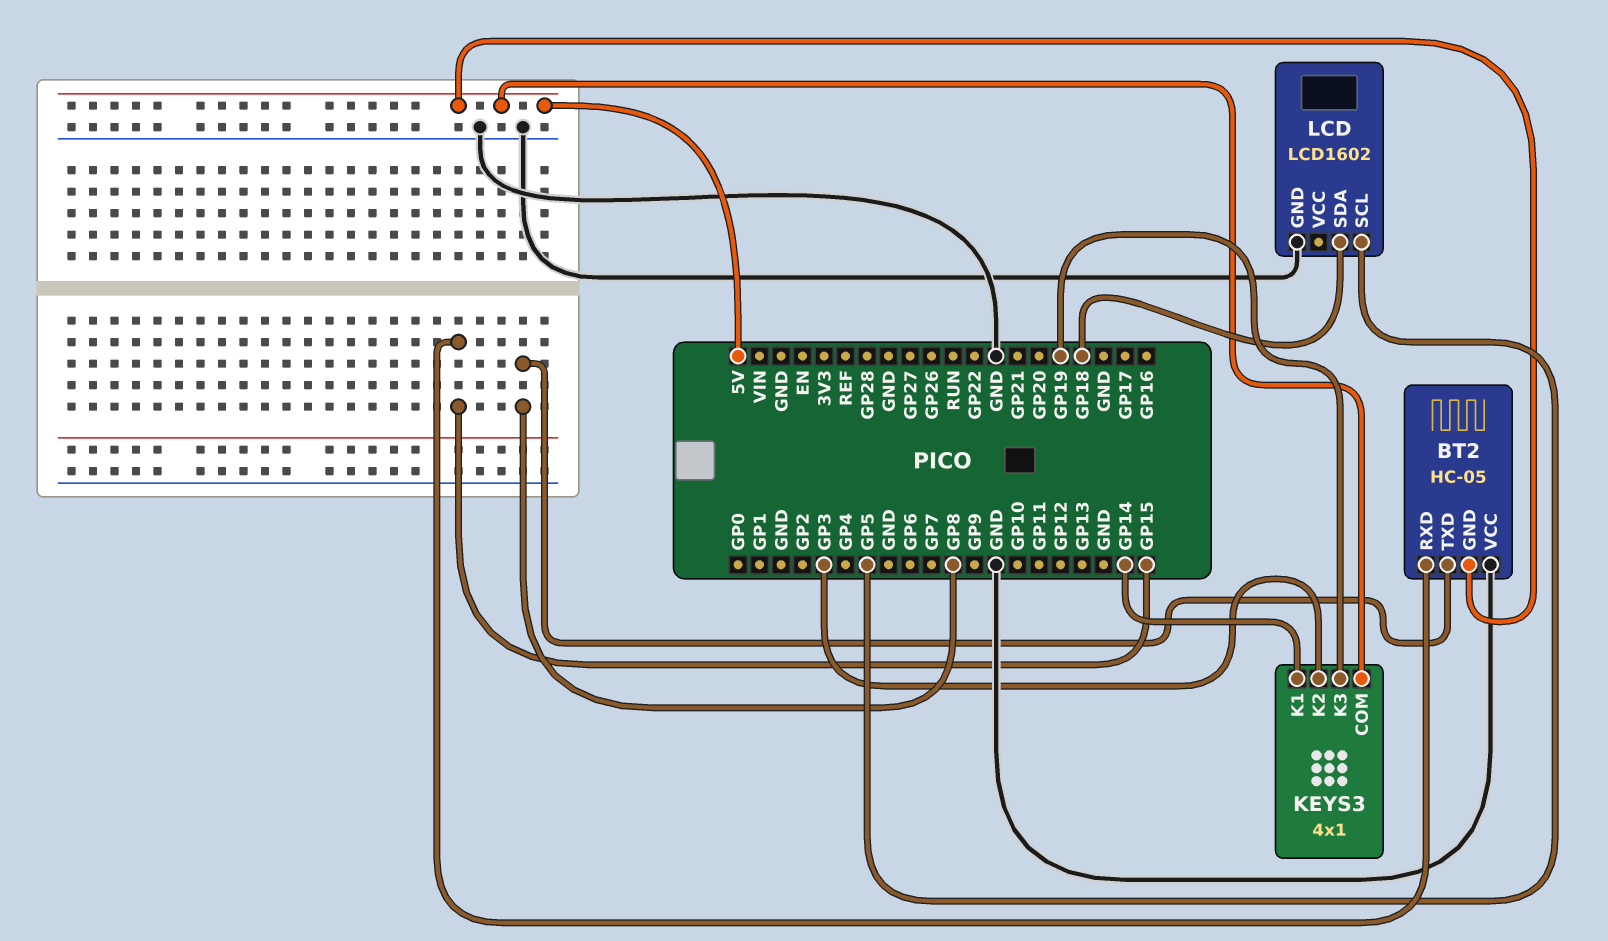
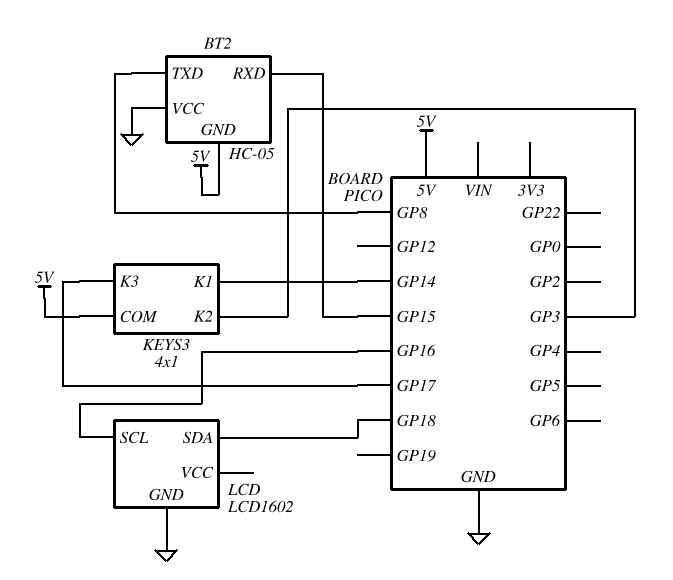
KEYS3 pin K3: GP19 -> GP17
LCD pin SCL: GP5 -> GP16

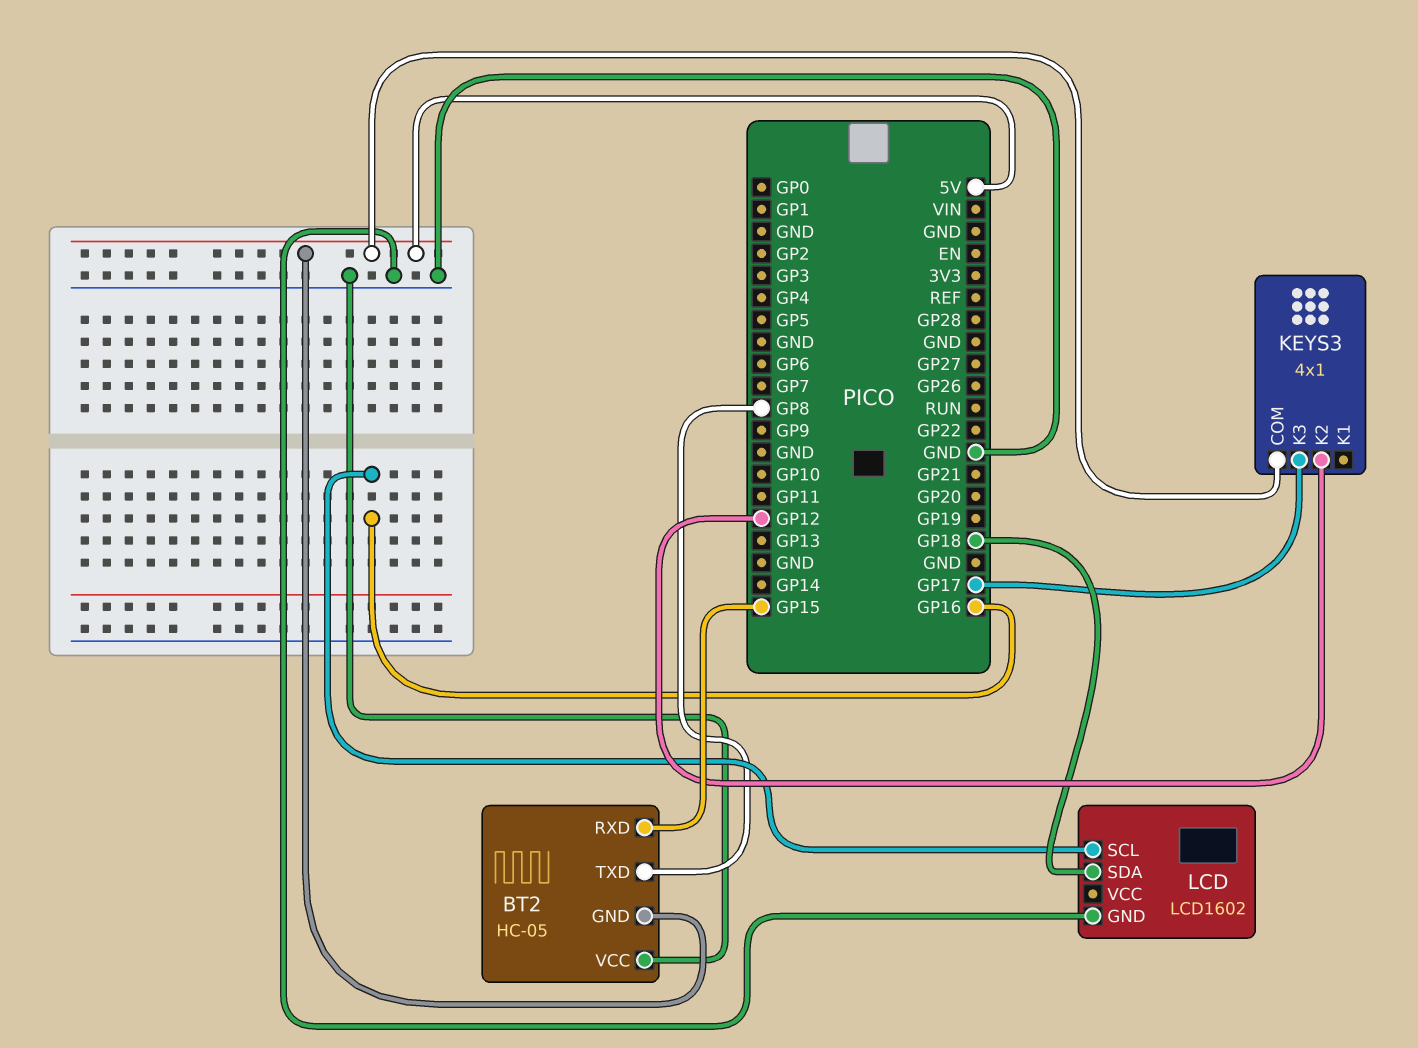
KEYS3 pin K1: GP14 -> none
KEYS3 pin K2: GP3 -> GP12

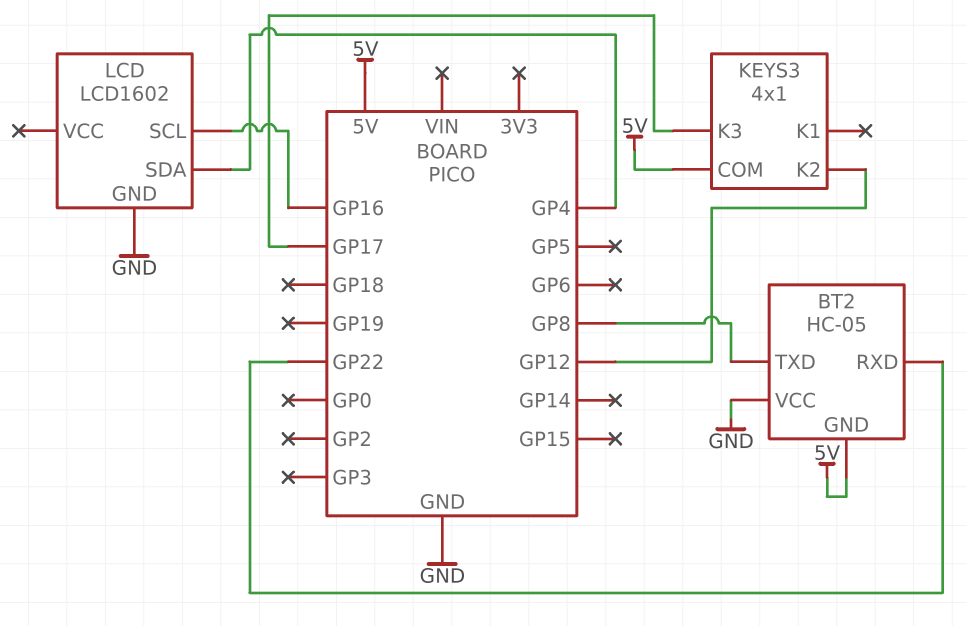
BT2 pin RXD: GP15 -> GP22
LCD pin SDA: GP18 -> GP4

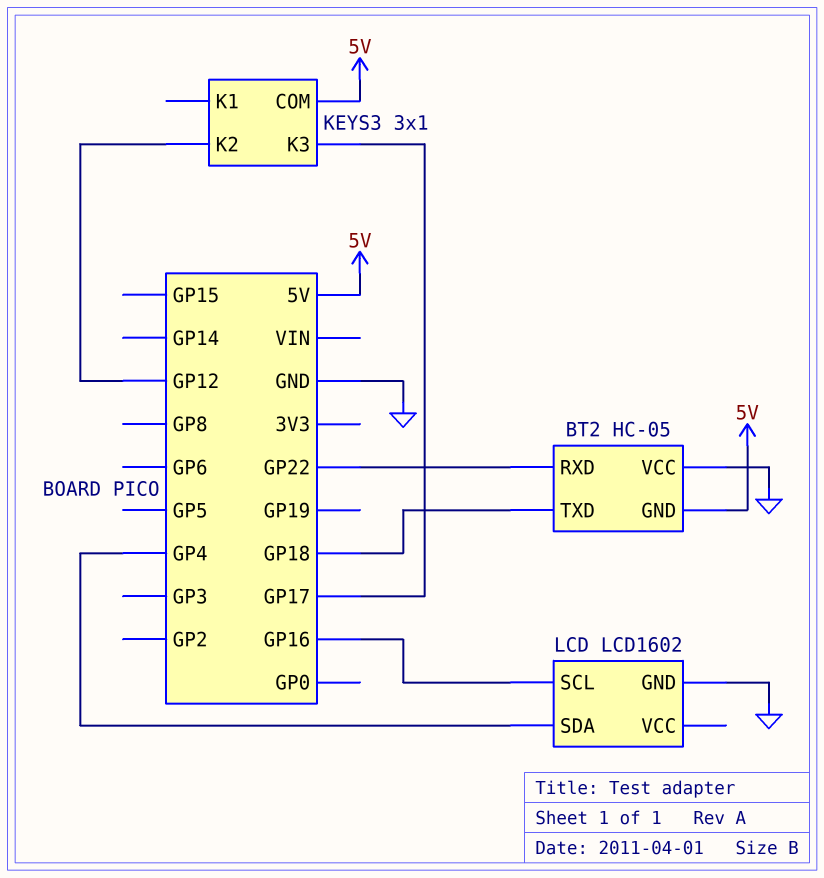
BT2 pin TXD: GP8 -> GP18
KEYS3: 4x1 -> 3x1

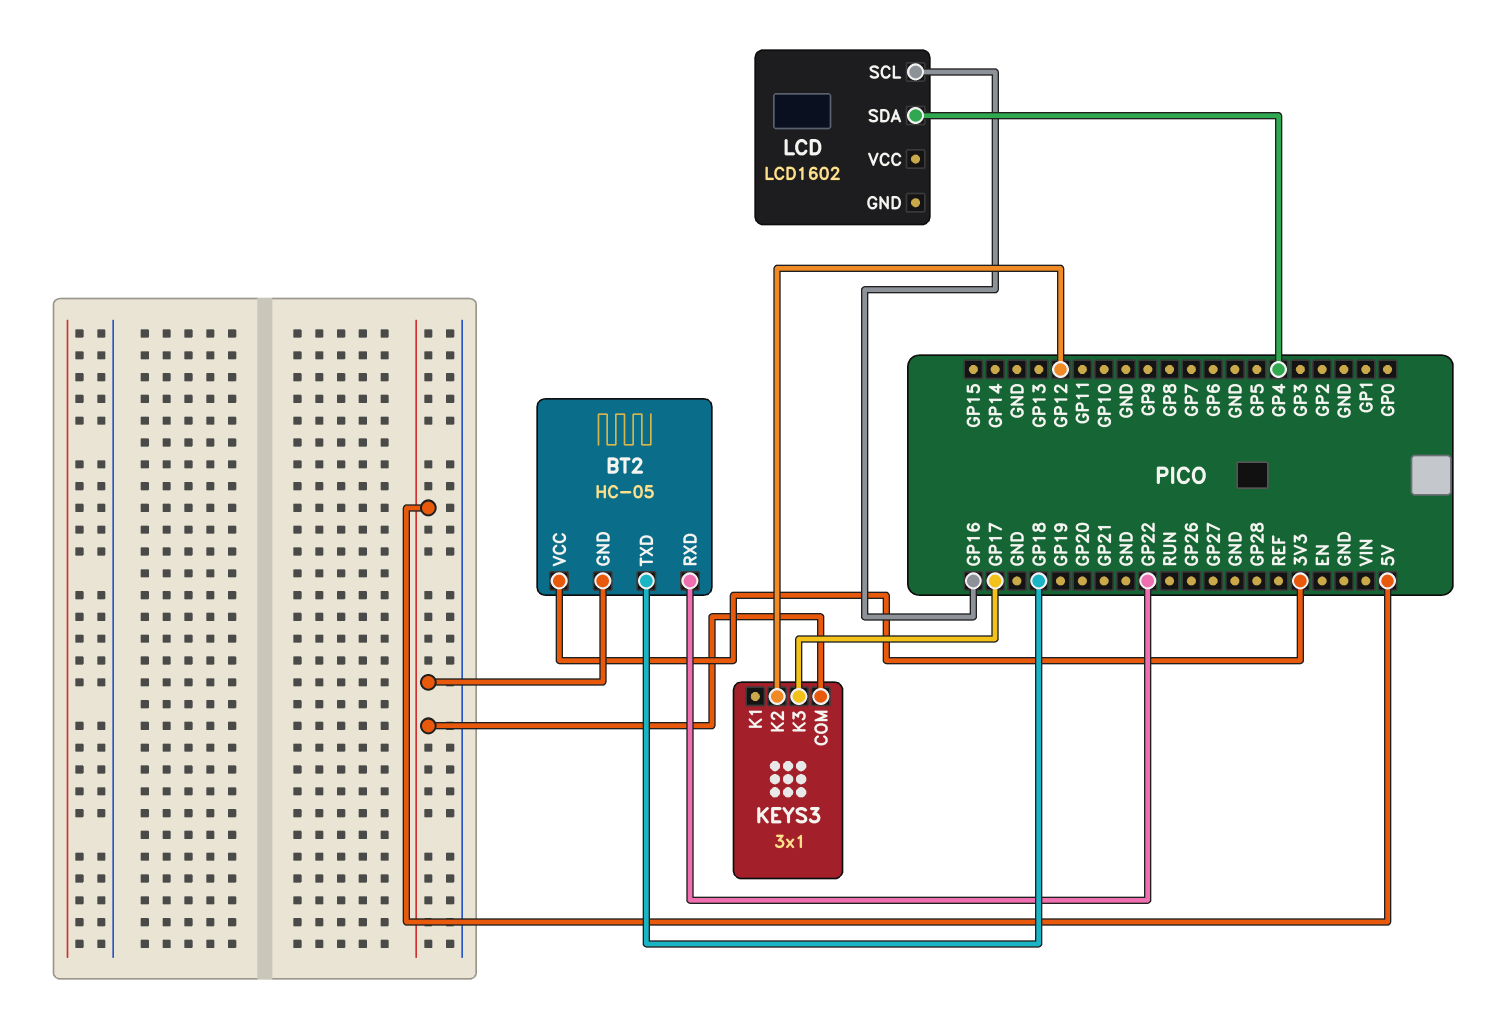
BT2 pin VCC: GND -> 3V3
LCD pin GND: GND -> none

